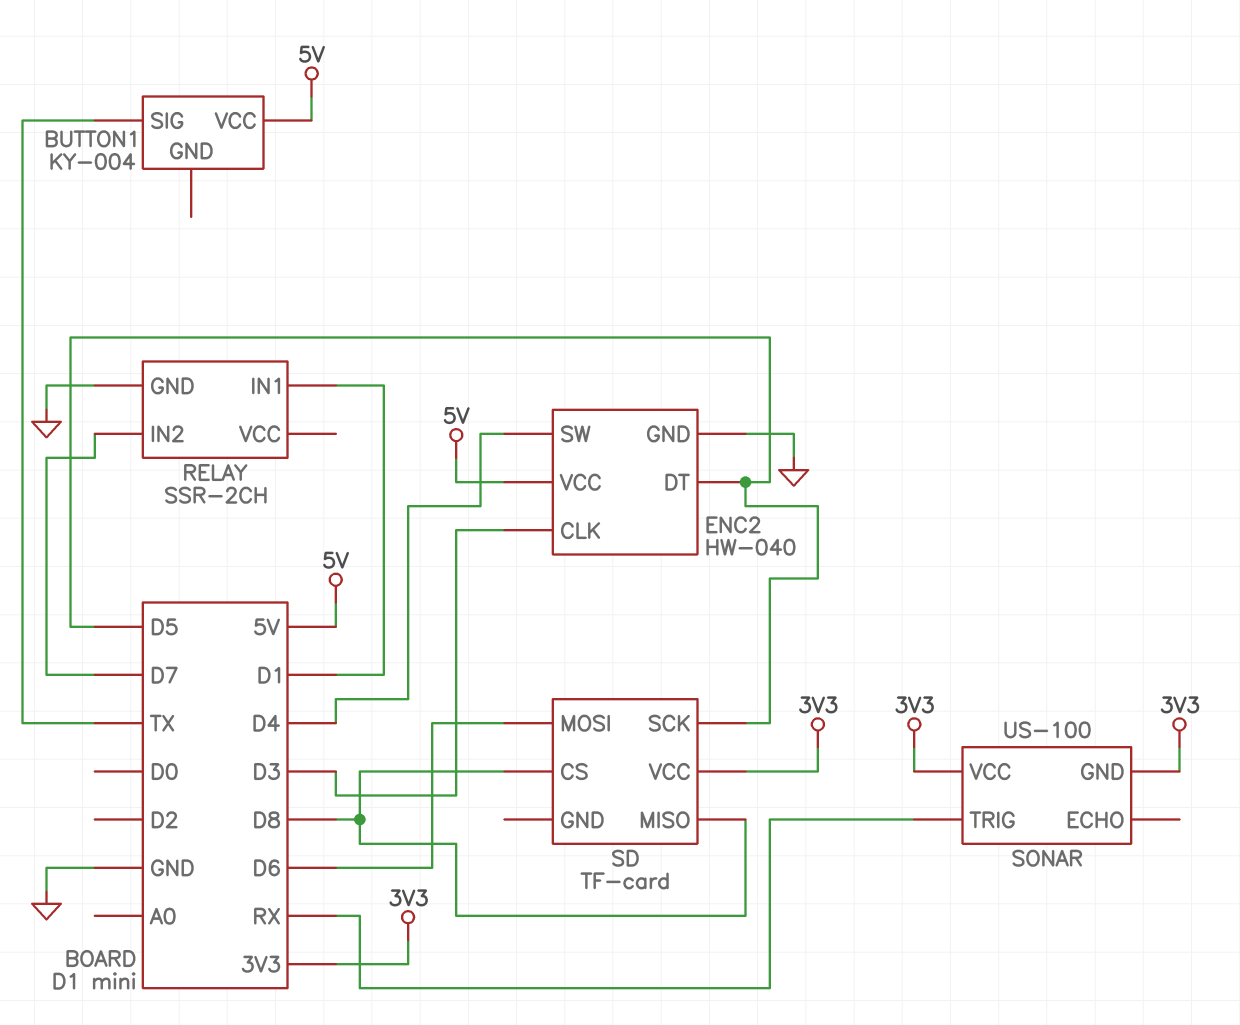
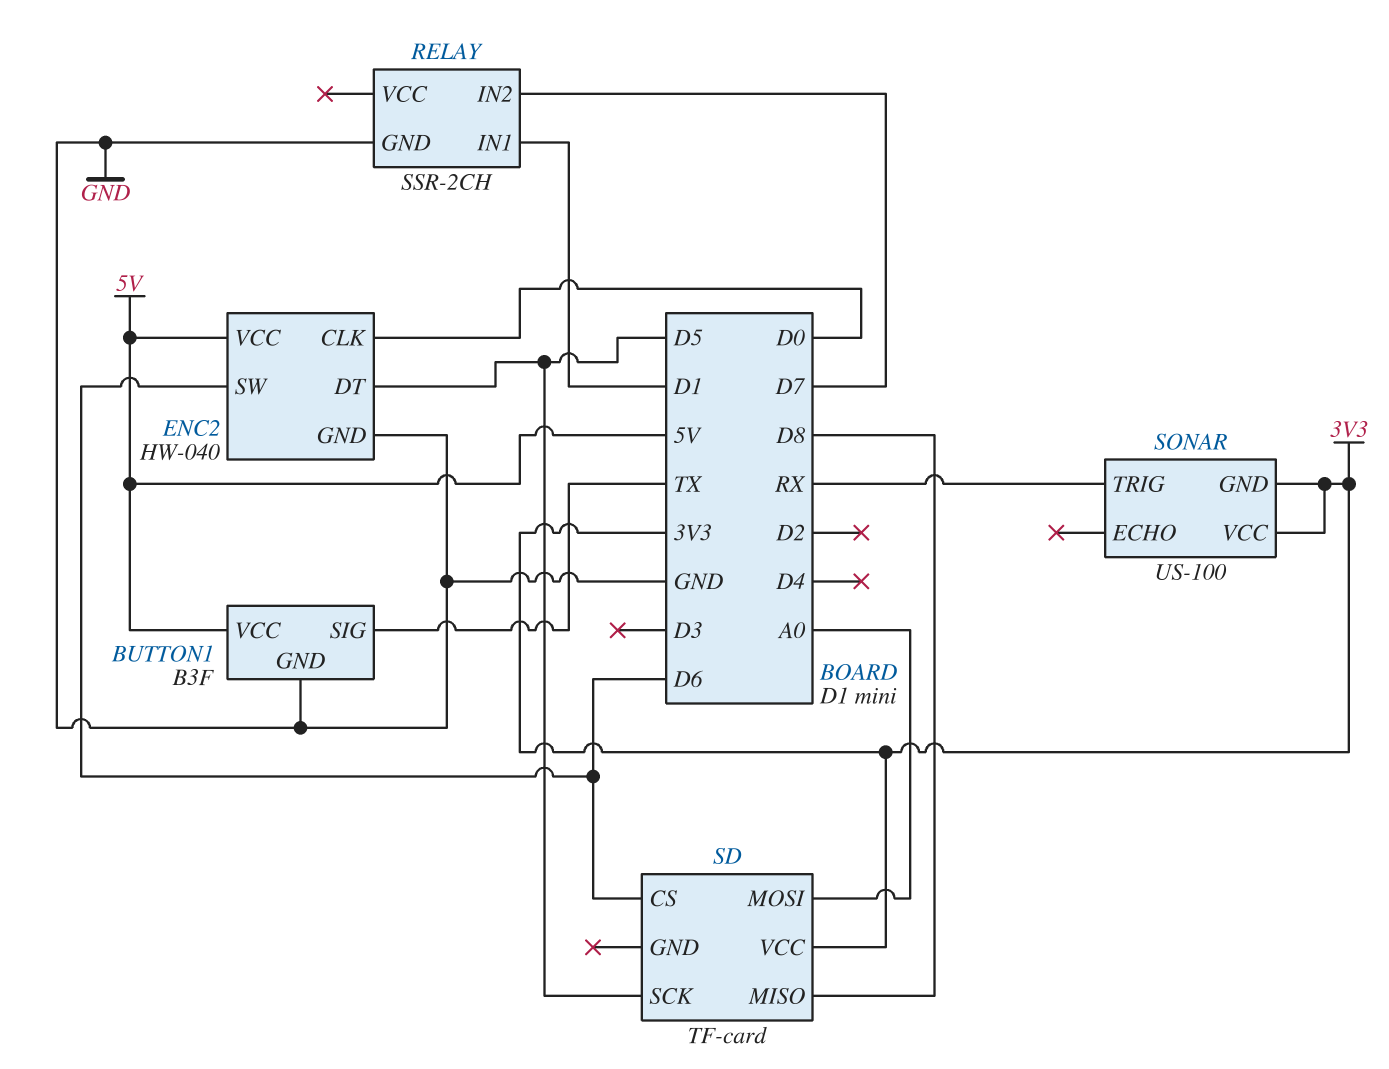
BUTTON1: KY-004 -> B3F
BUTTON1 pin GND: none -> GND
ENC2 pin CLK: D3 -> D0
ENC2 pin SW: D4 -> D6
SD pin CS: D8 -> D6
SD pin MOSI: D6 -> A0

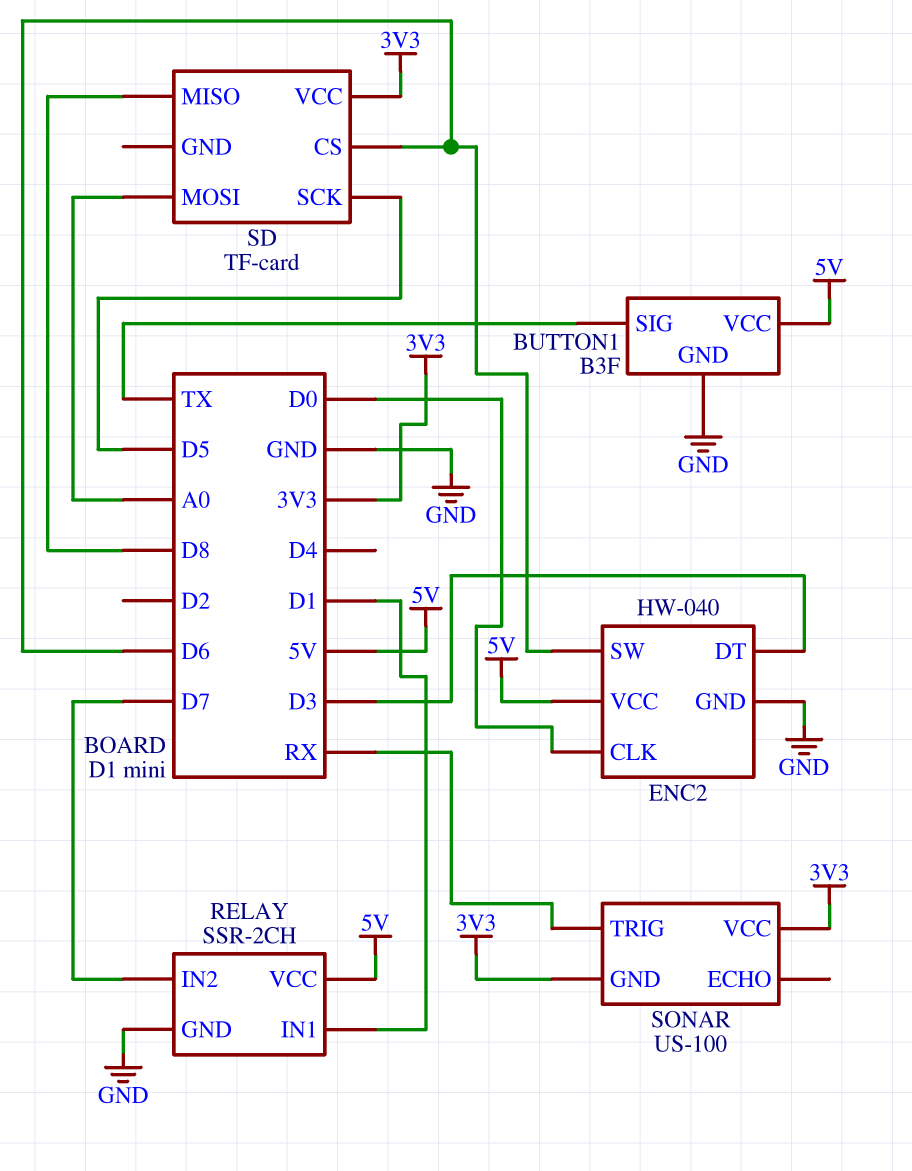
ENC2 pin DT: D5 -> D3
RELAY pin VCC: none -> 5V

